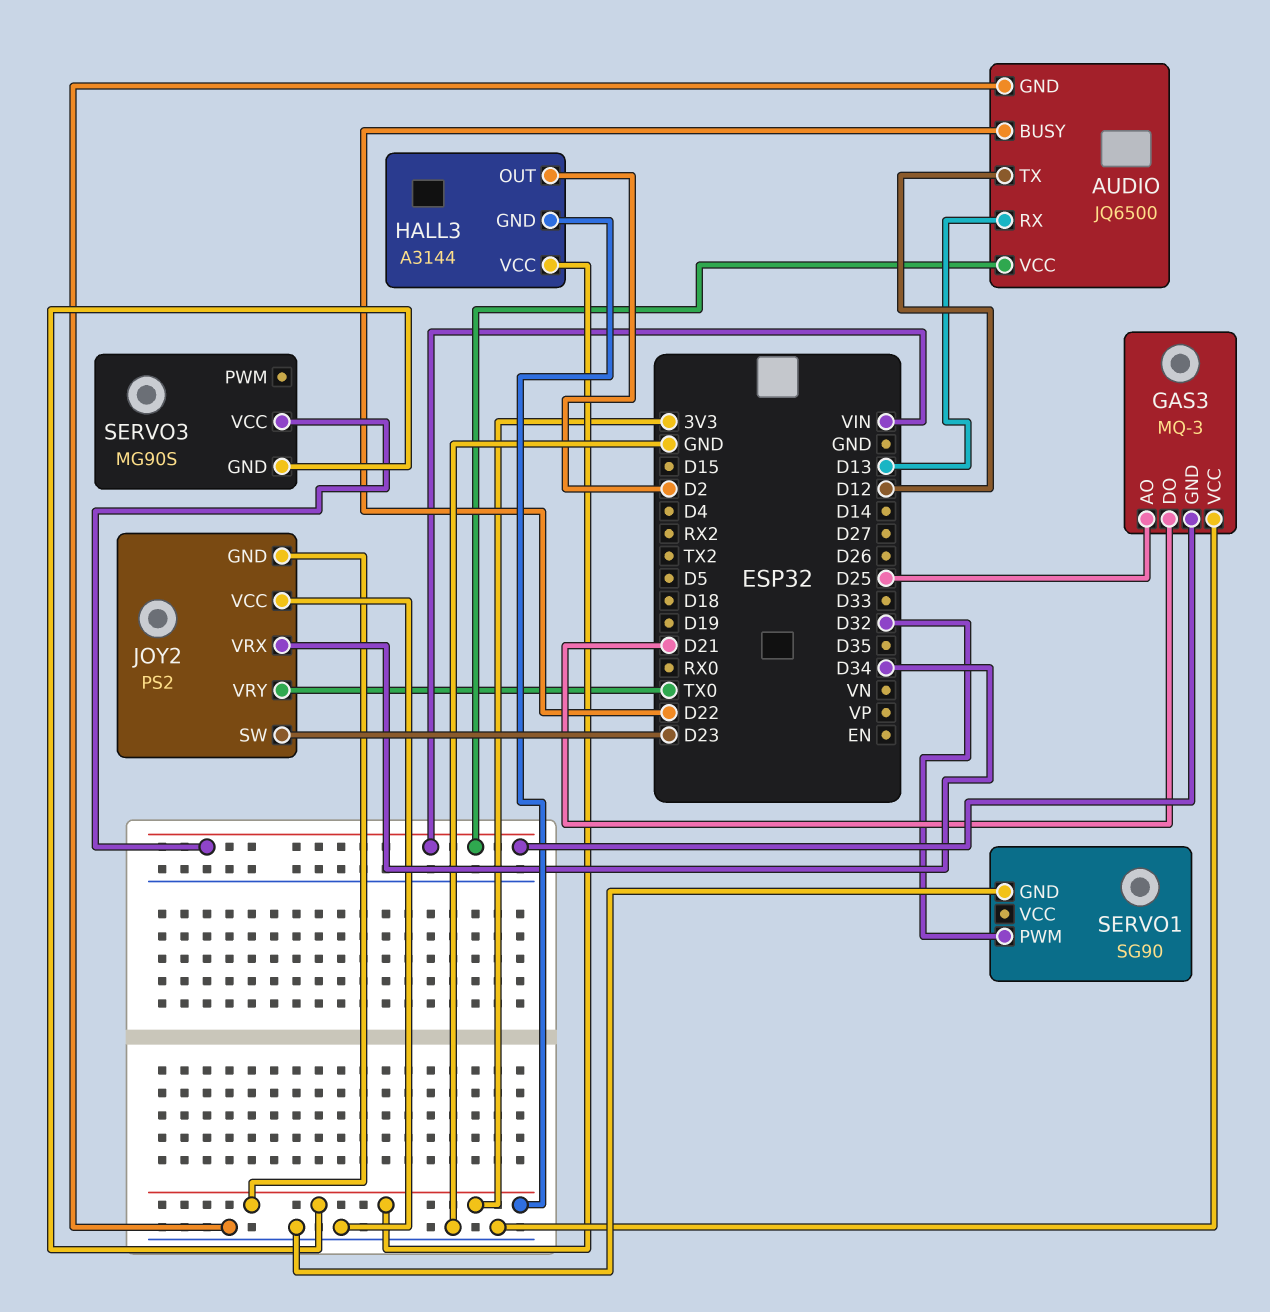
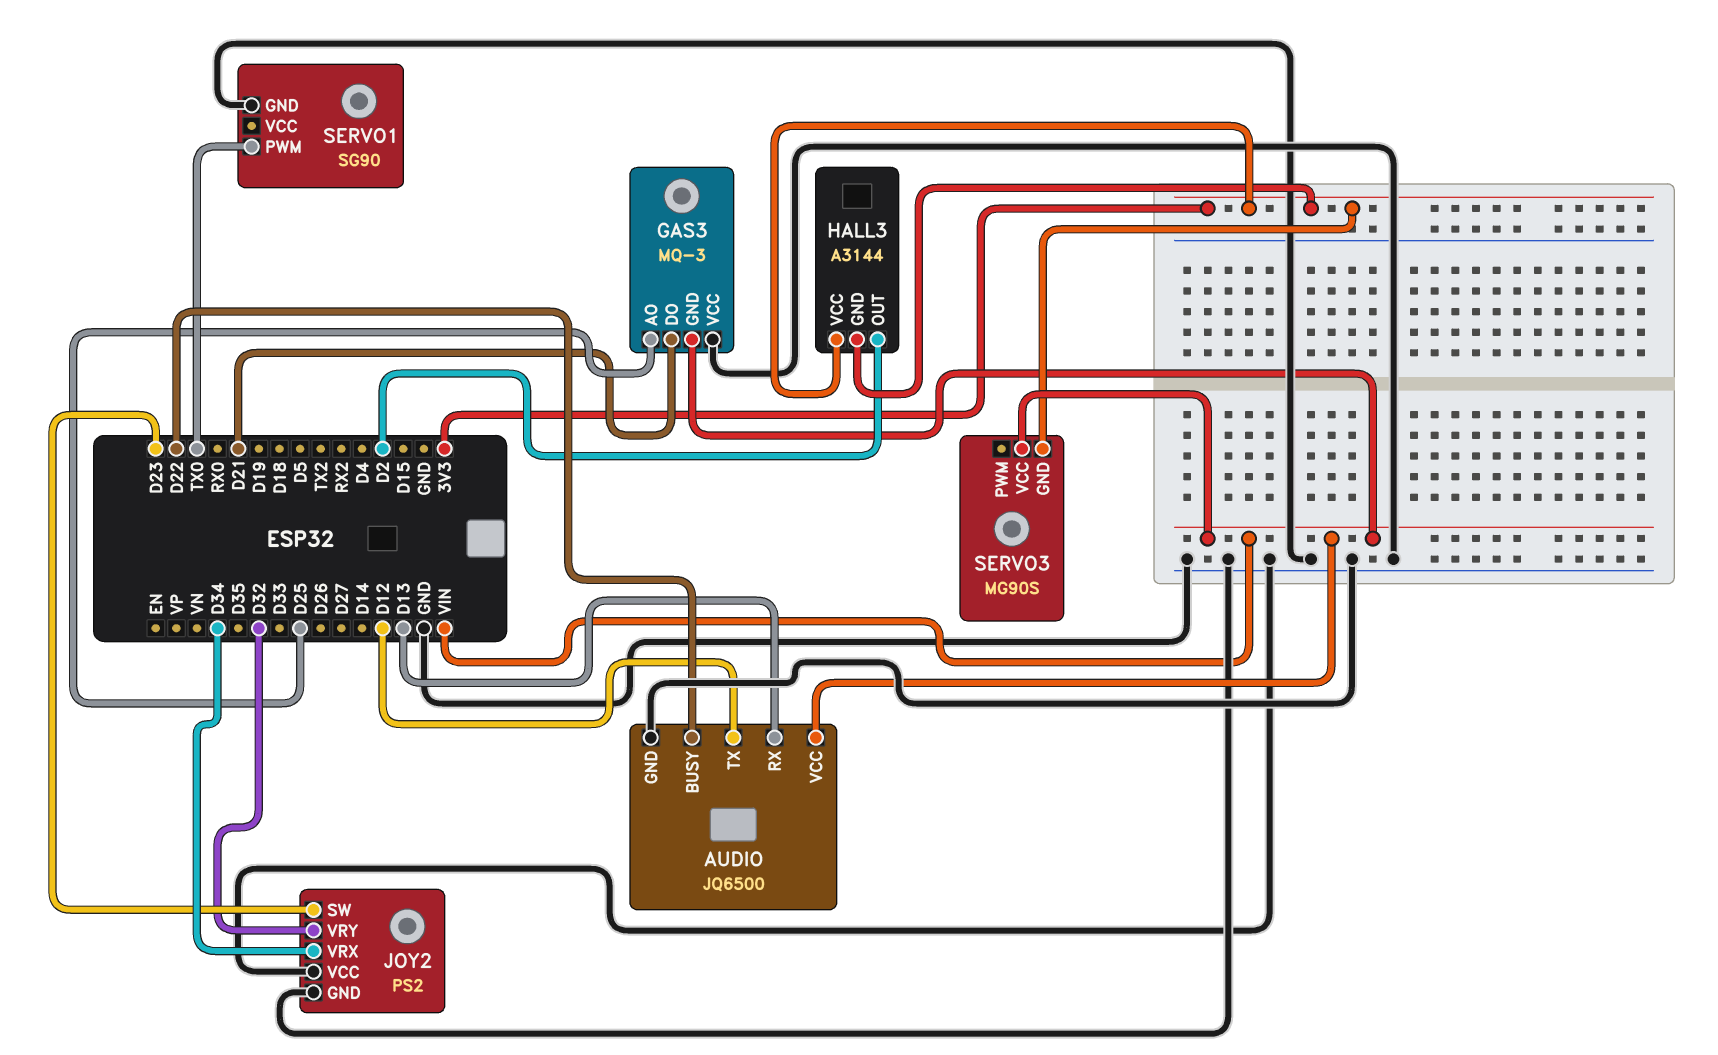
JOY2 pin GND: 3V3 -> GND
JOY2 pin VRY: TX0 -> D32
SERVO1 pin PWM: D32 -> TX0

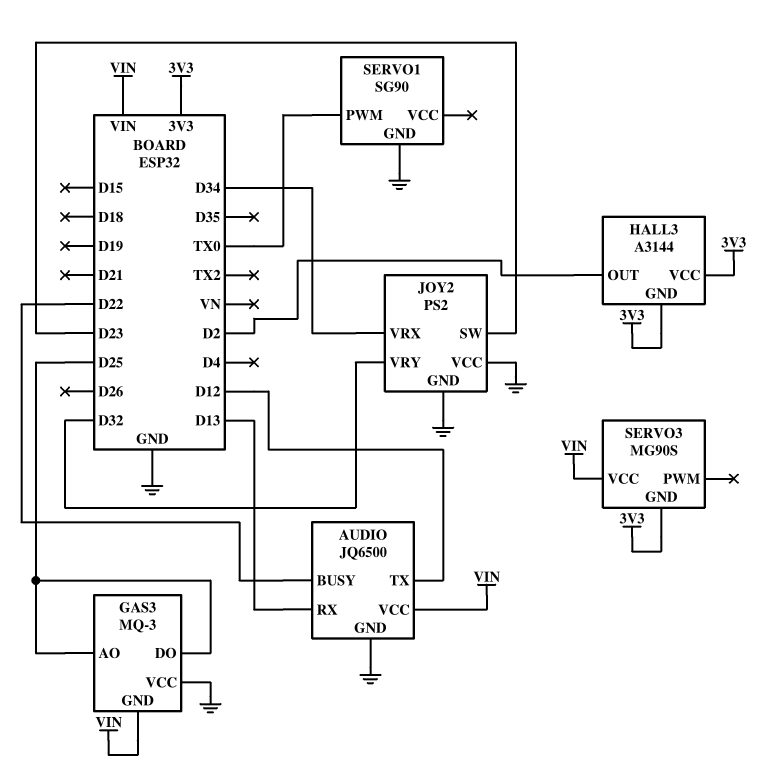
GAS3 pin DO: D21 -> D25

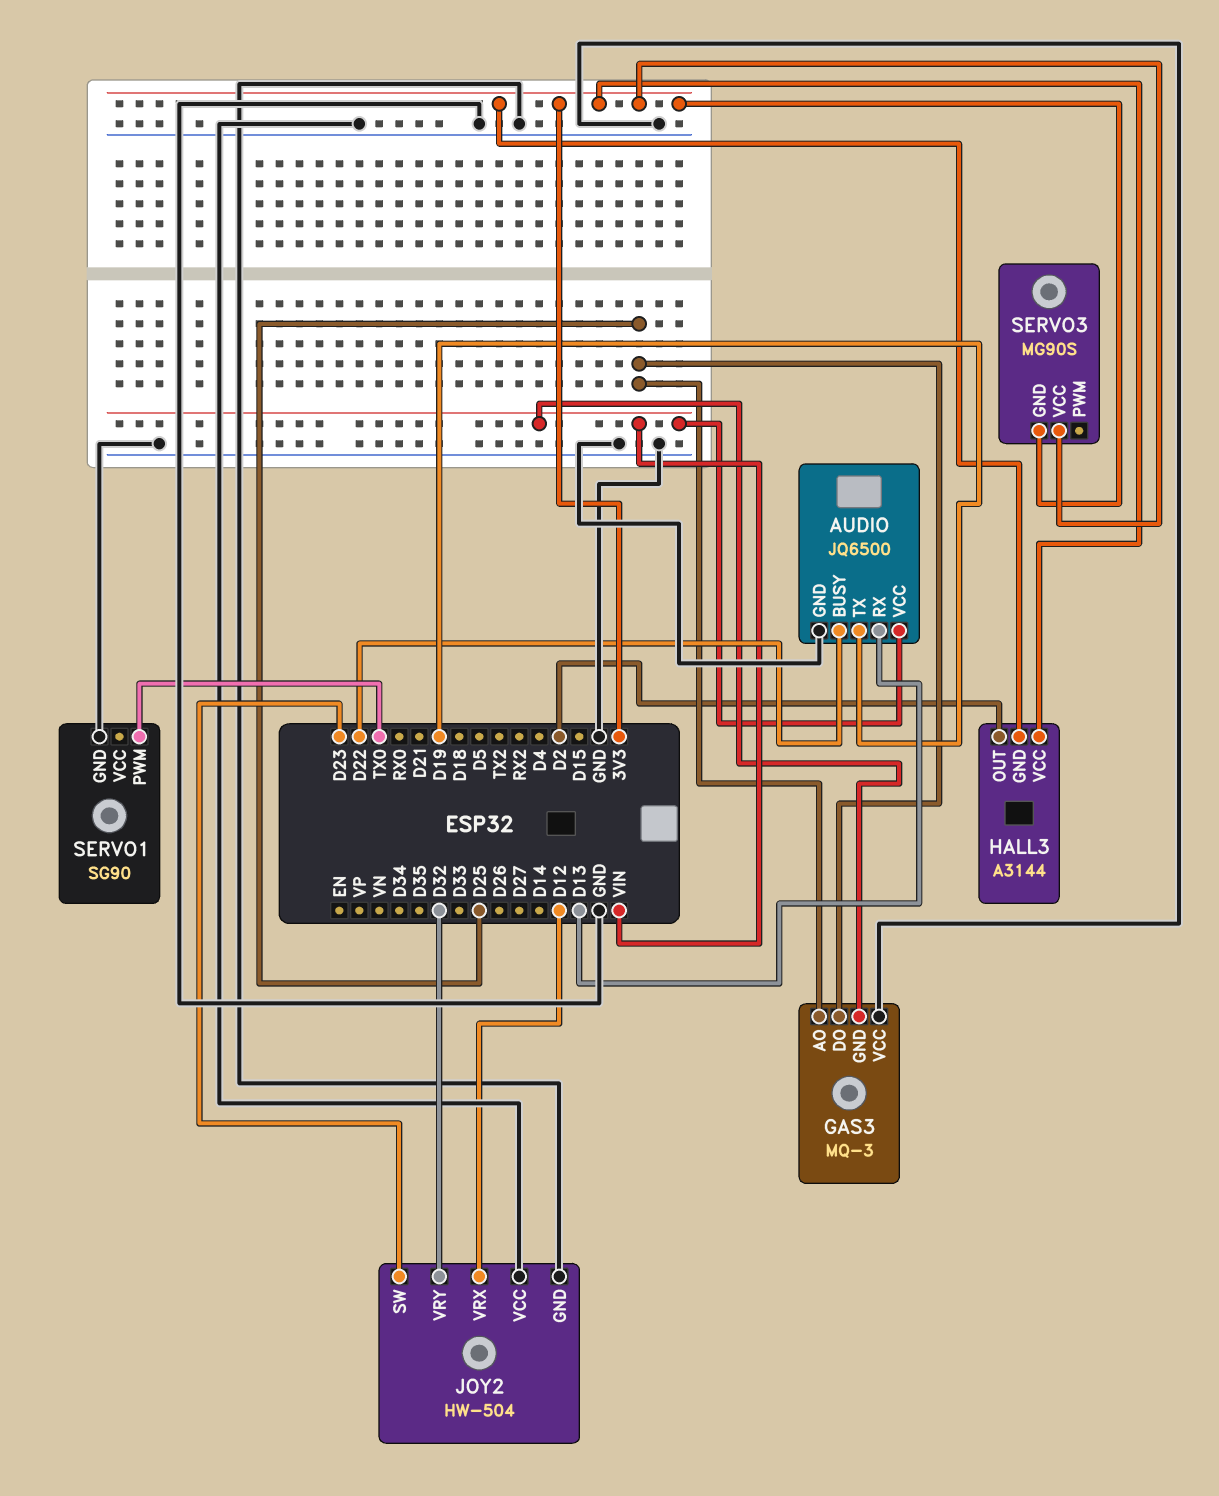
AUDIO pin TX: D12 -> D19
JOY2: PS2 -> HW-504
JOY2 pin VRX: D34 -> D12
SERVO3 pin VCC: VIN -> 3V3

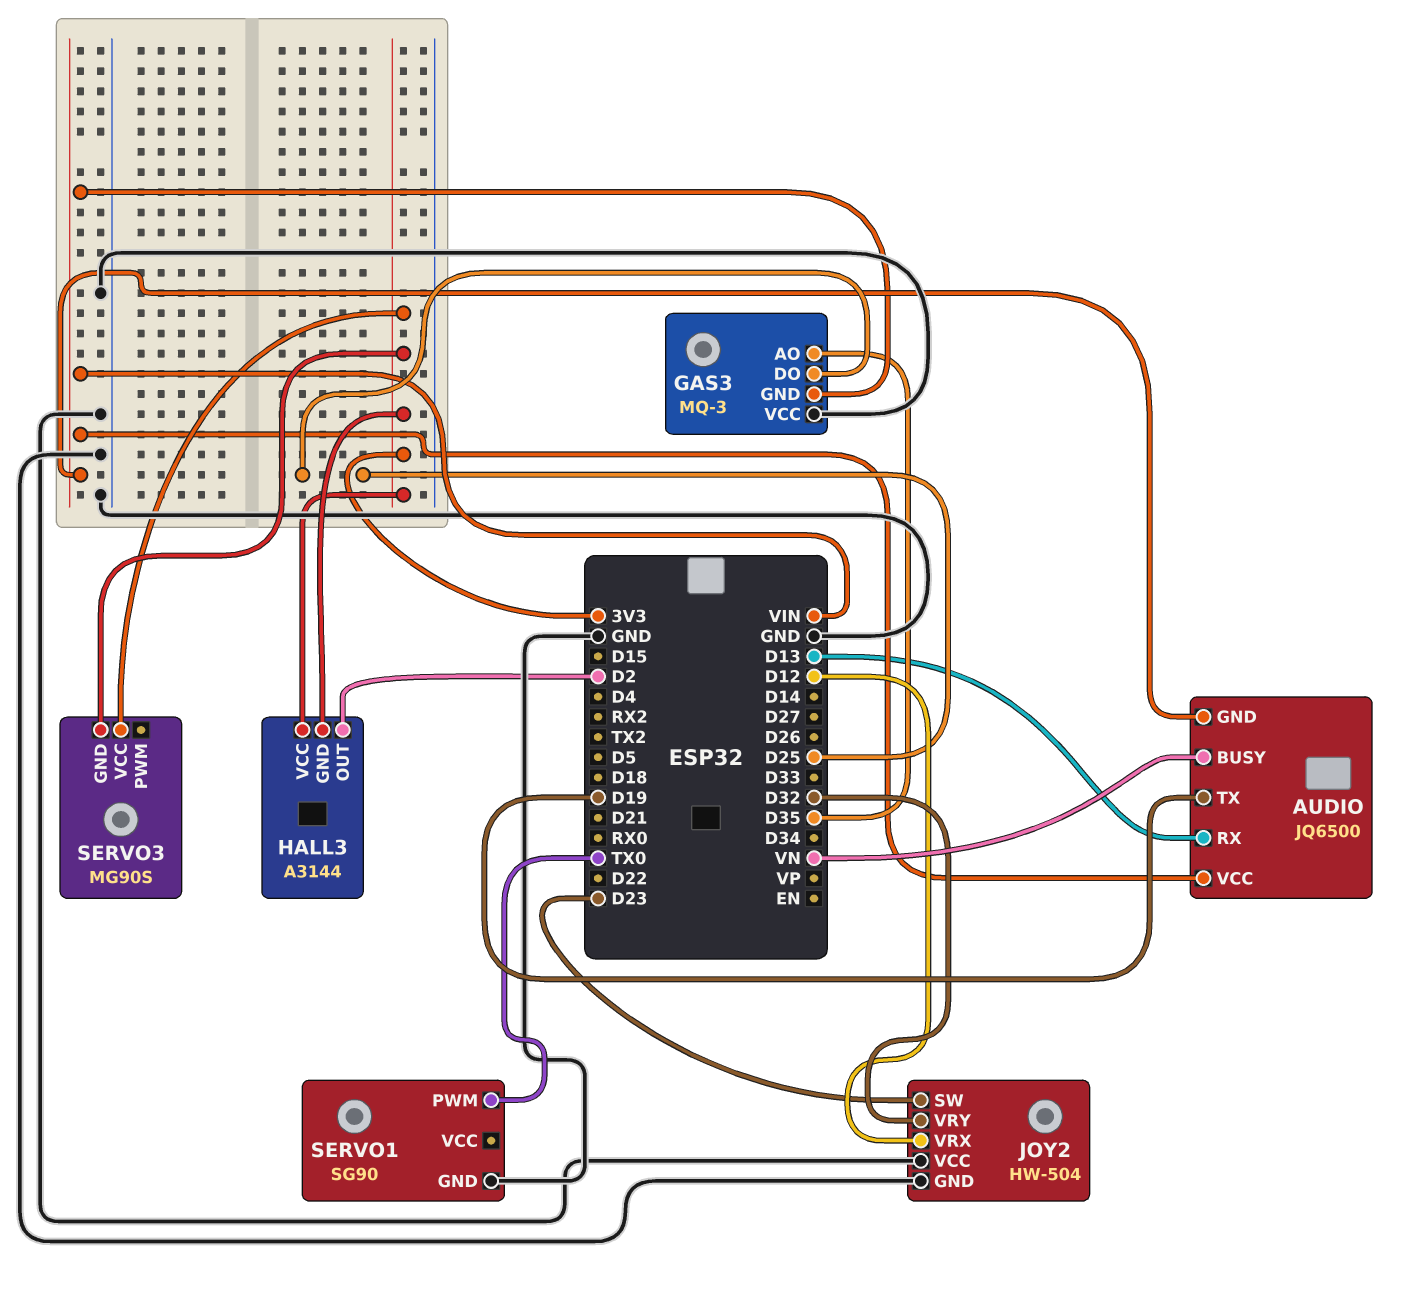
AUDIO pin BUSY: D22 -> VN
AUDIO pin GND: GND -> VIN
GAS3 pin AO: D25 -> D35

